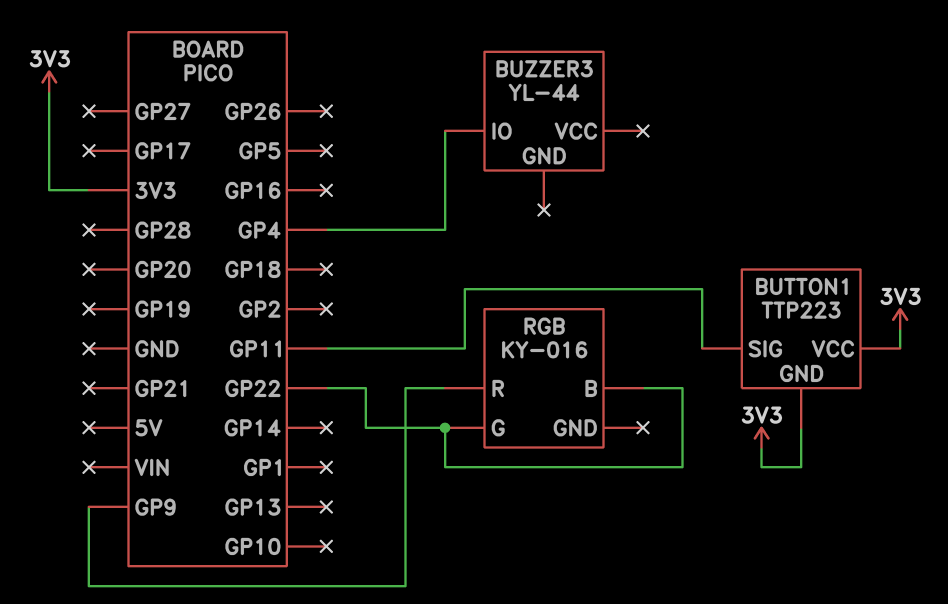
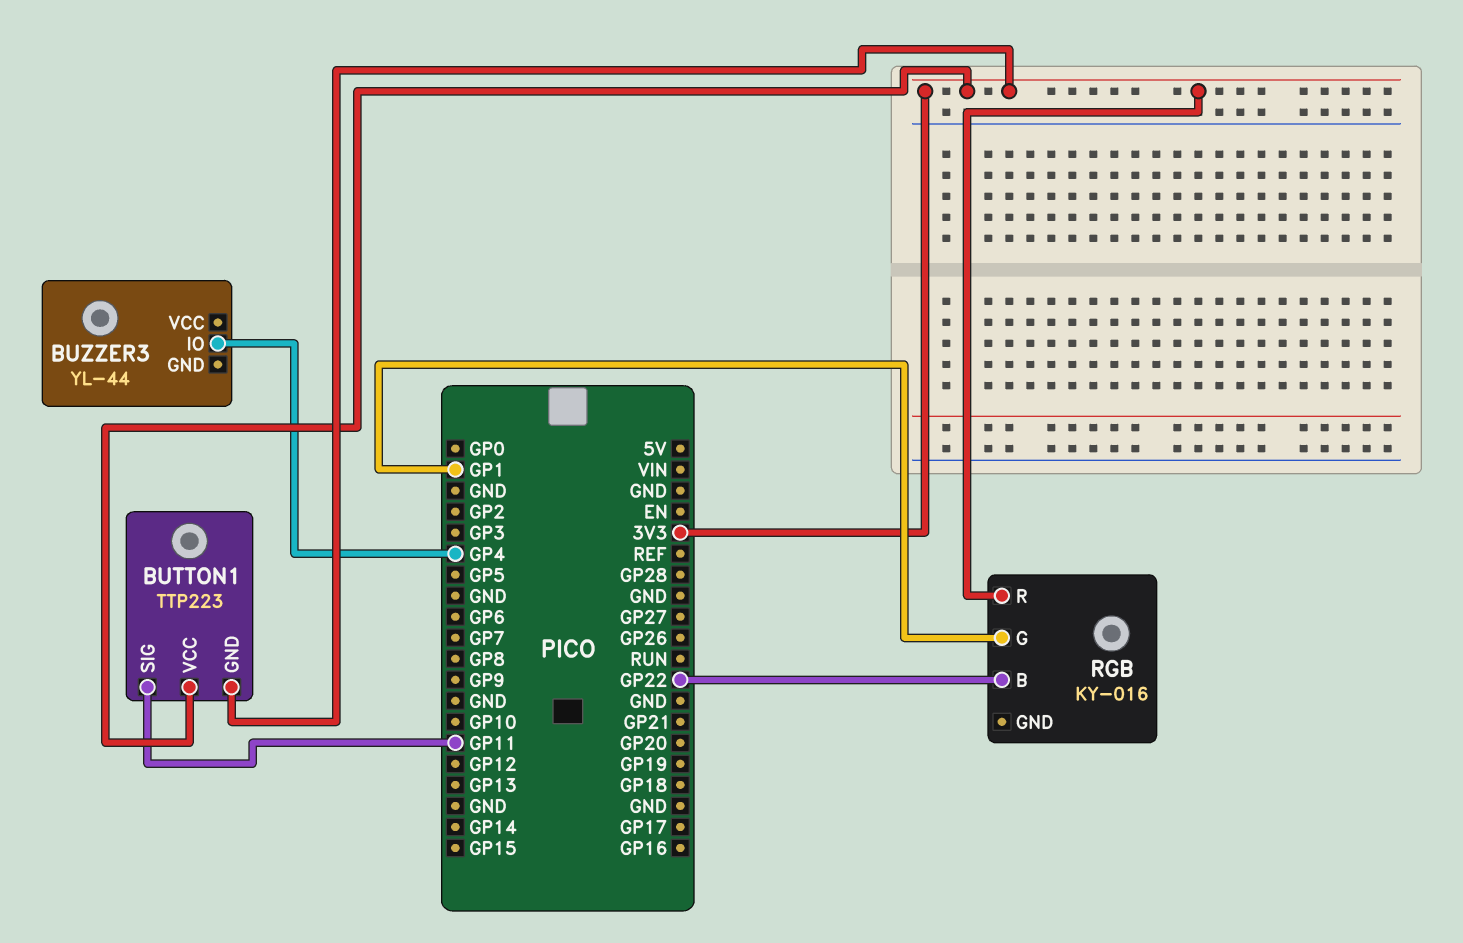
RGB pin G: GP22 -> GP1
RGB pin R: GP9 -> 3V3

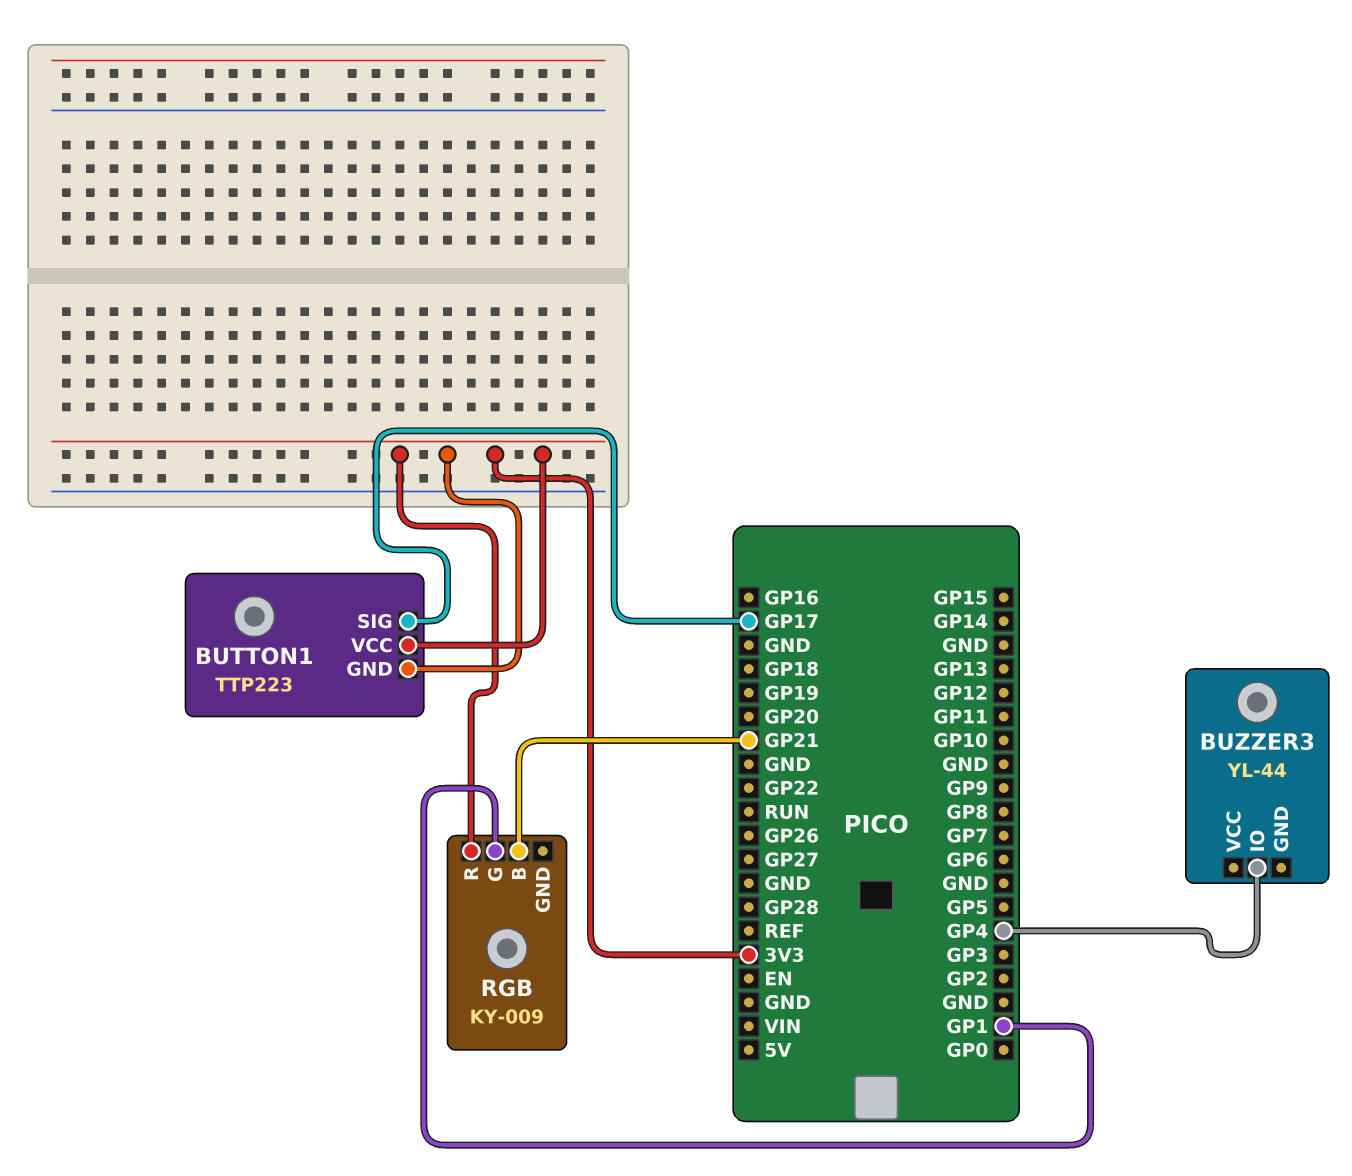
BUTTON1 pin SIG: GP11 -> GP17
RGB: KY-016 -> KY-009
RGB pin B: GP22 -> GP21

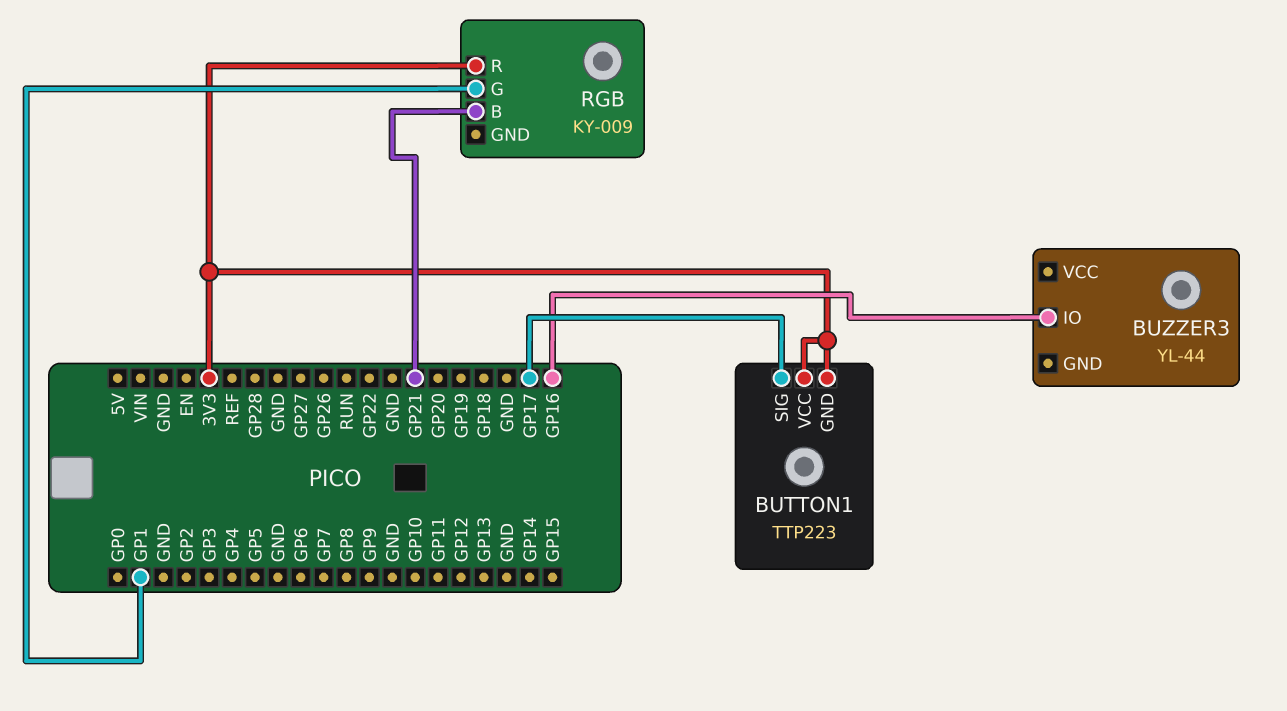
BUZZER3 pin IO: GP4 -> GP16

